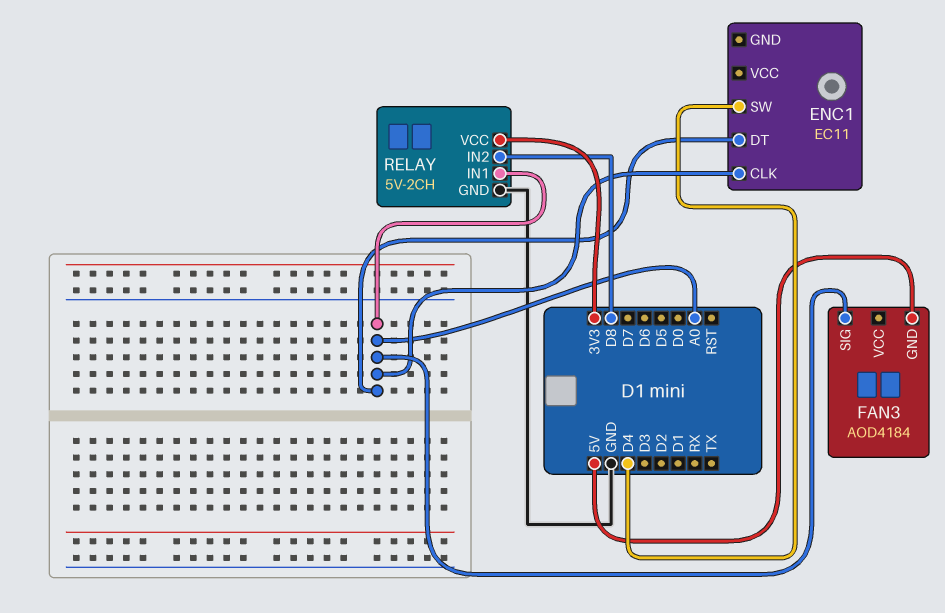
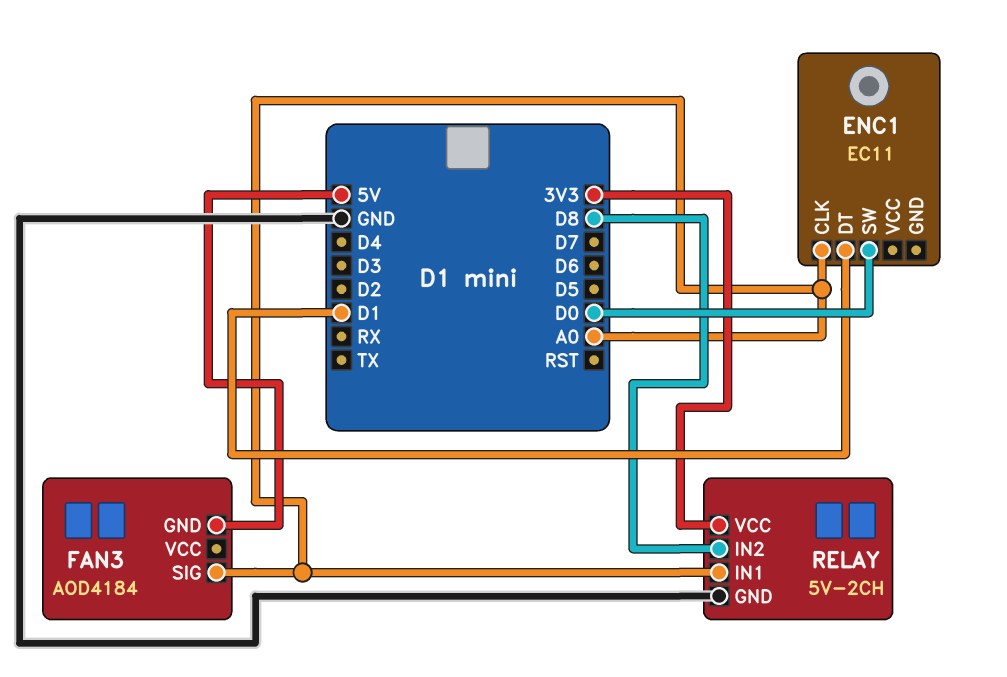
ENC1 pin DT: A0 -> D1
ENC1 pin SW: D4 -> D0

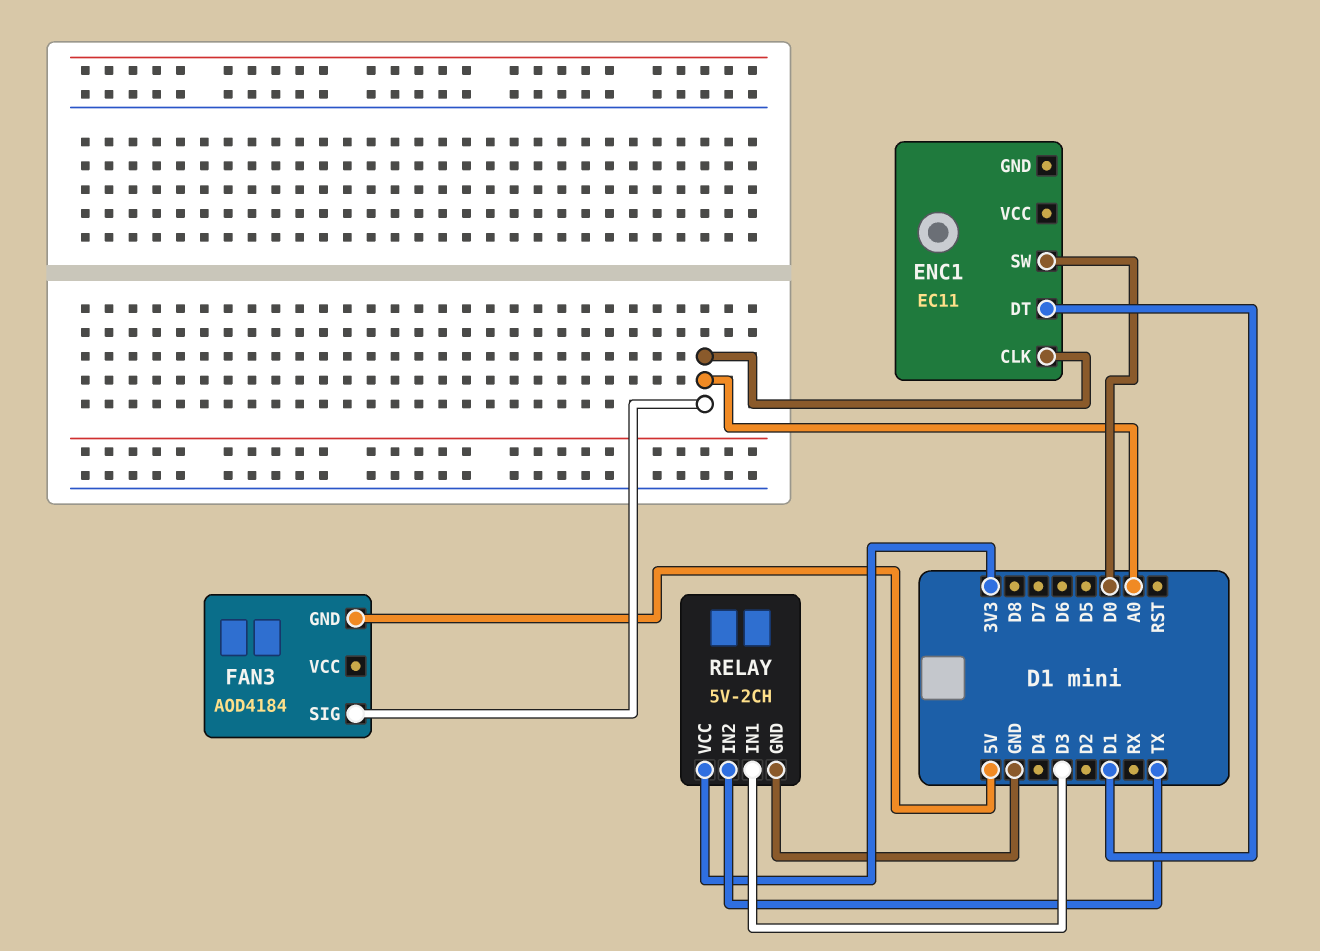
RELAY pin IN1: A0 -> D3
RELAY pin IN2: D8 -> TX

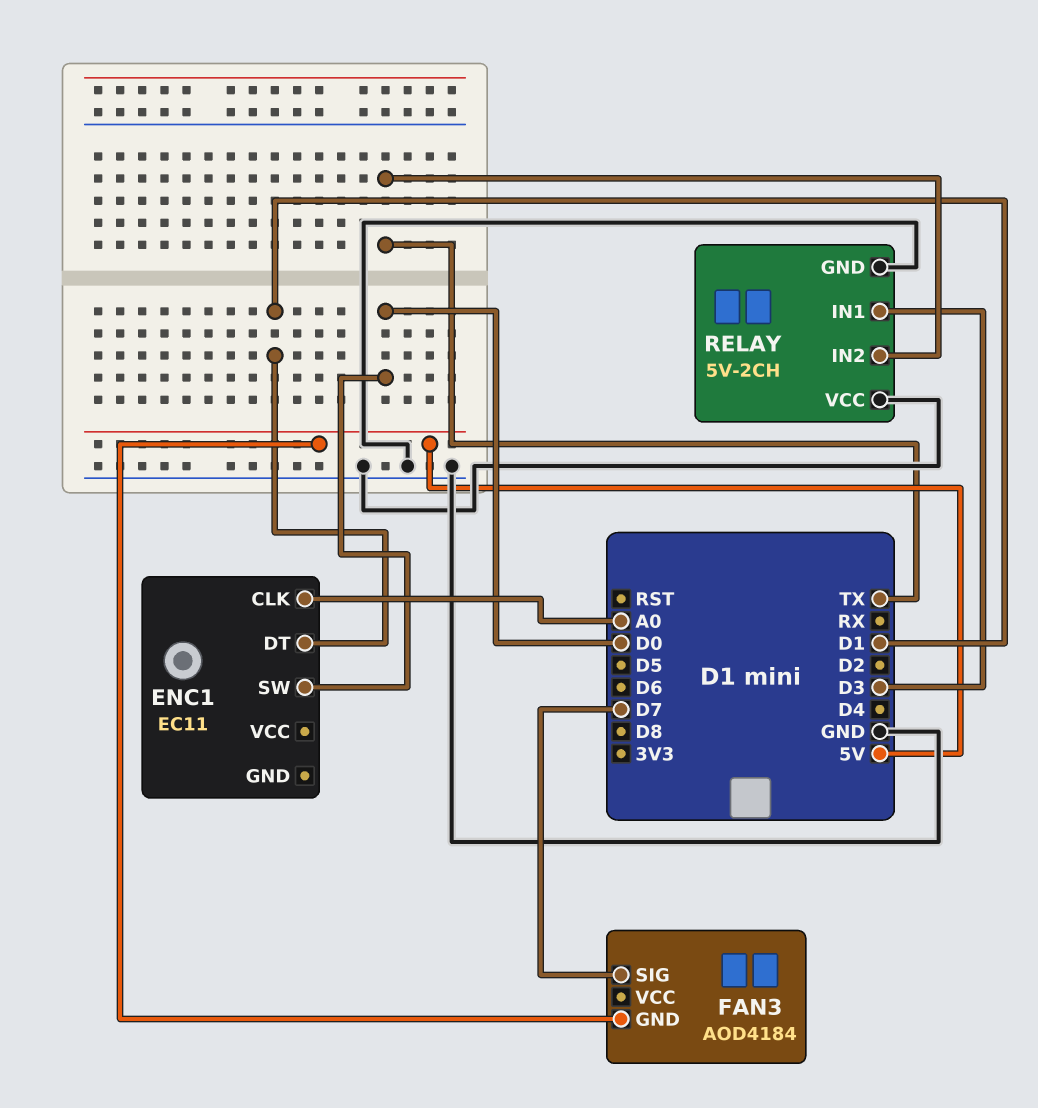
FAN3 pin SIG: A0 -> D7
RELAY pin VCC: 3V3 -> GND

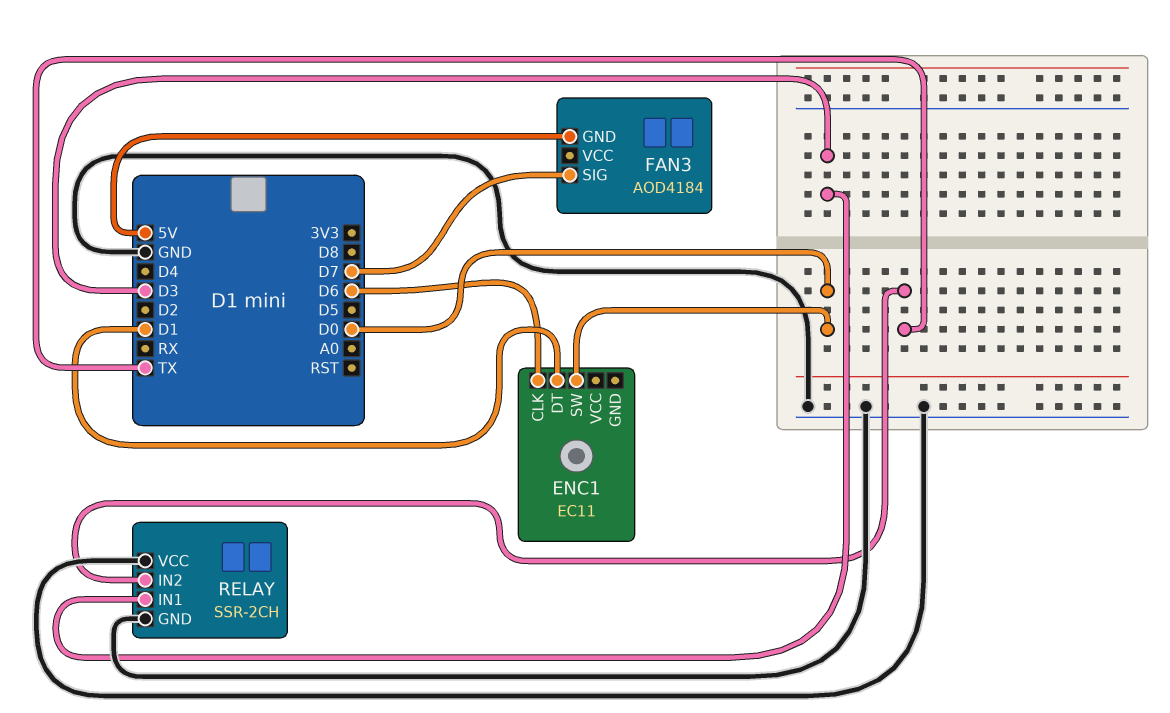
ENC1 pin CLK: A0 -> D6
RELAY: 5V-2CH -> SSR-2CH

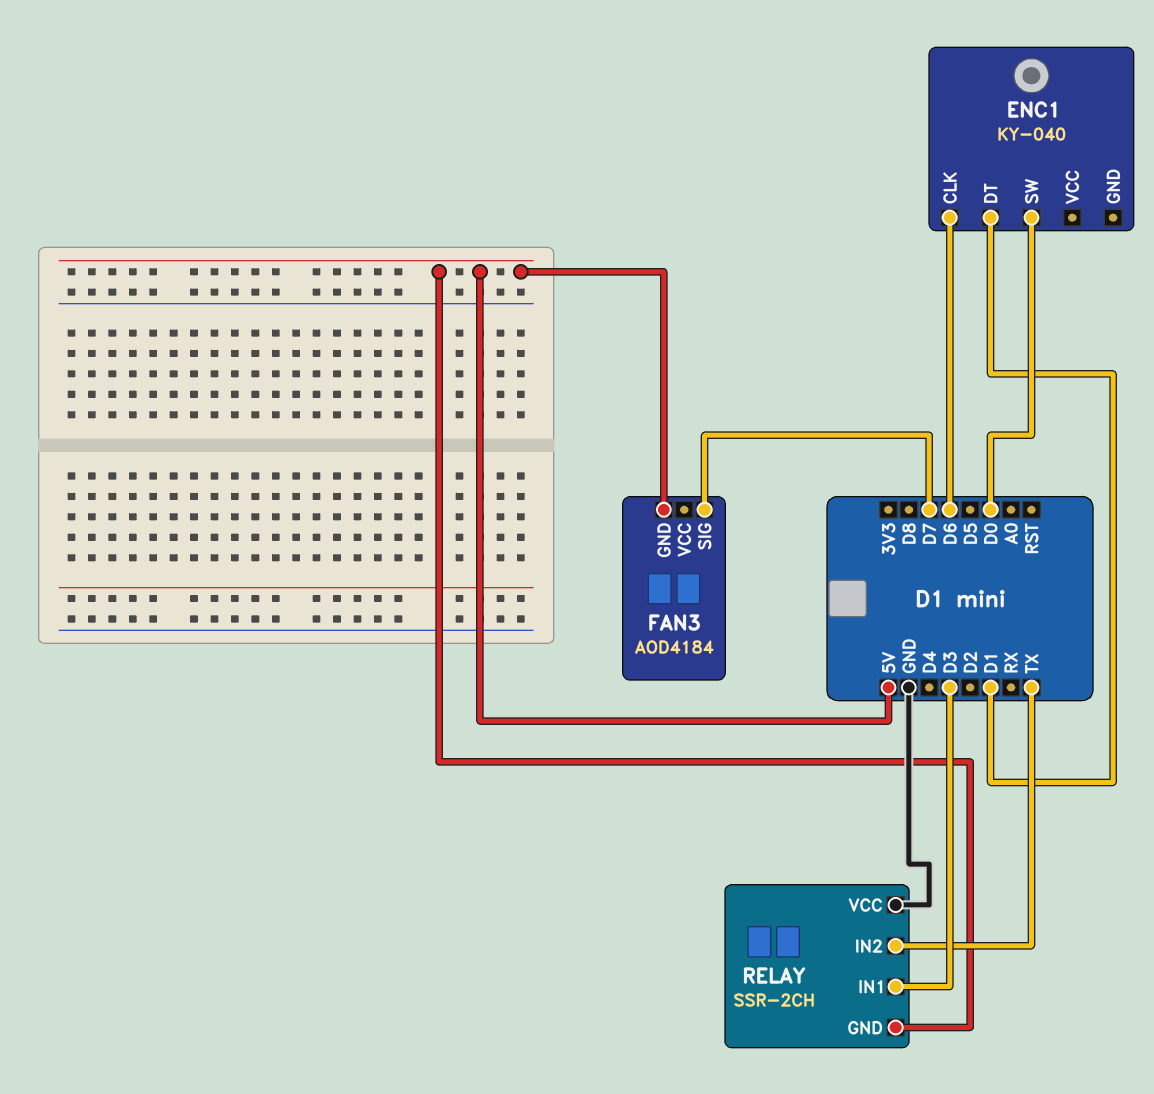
ENC1: EC11 -> KY-040
RELAY pin GND: GND -> 5V

